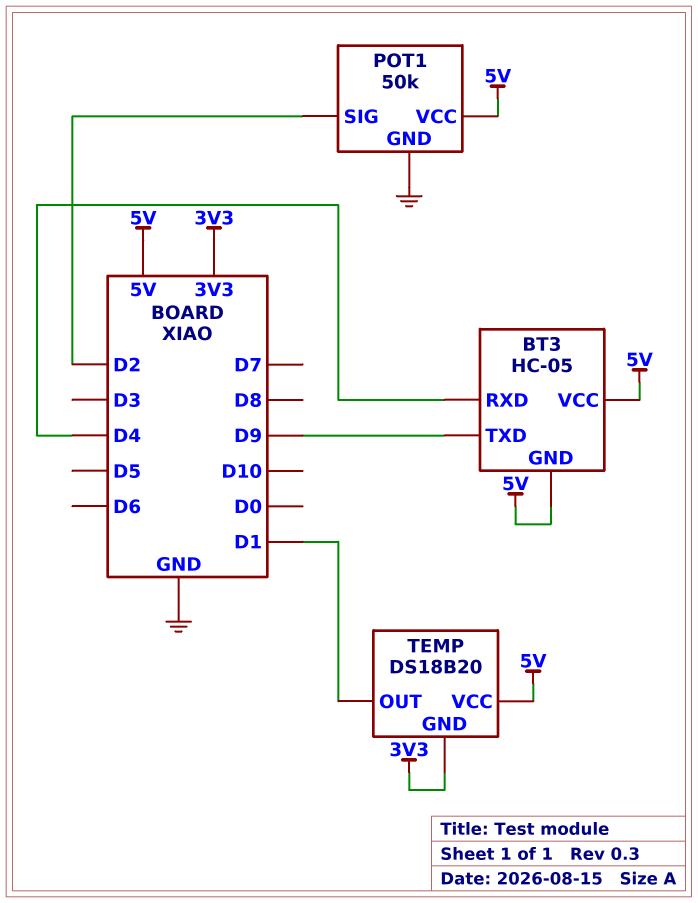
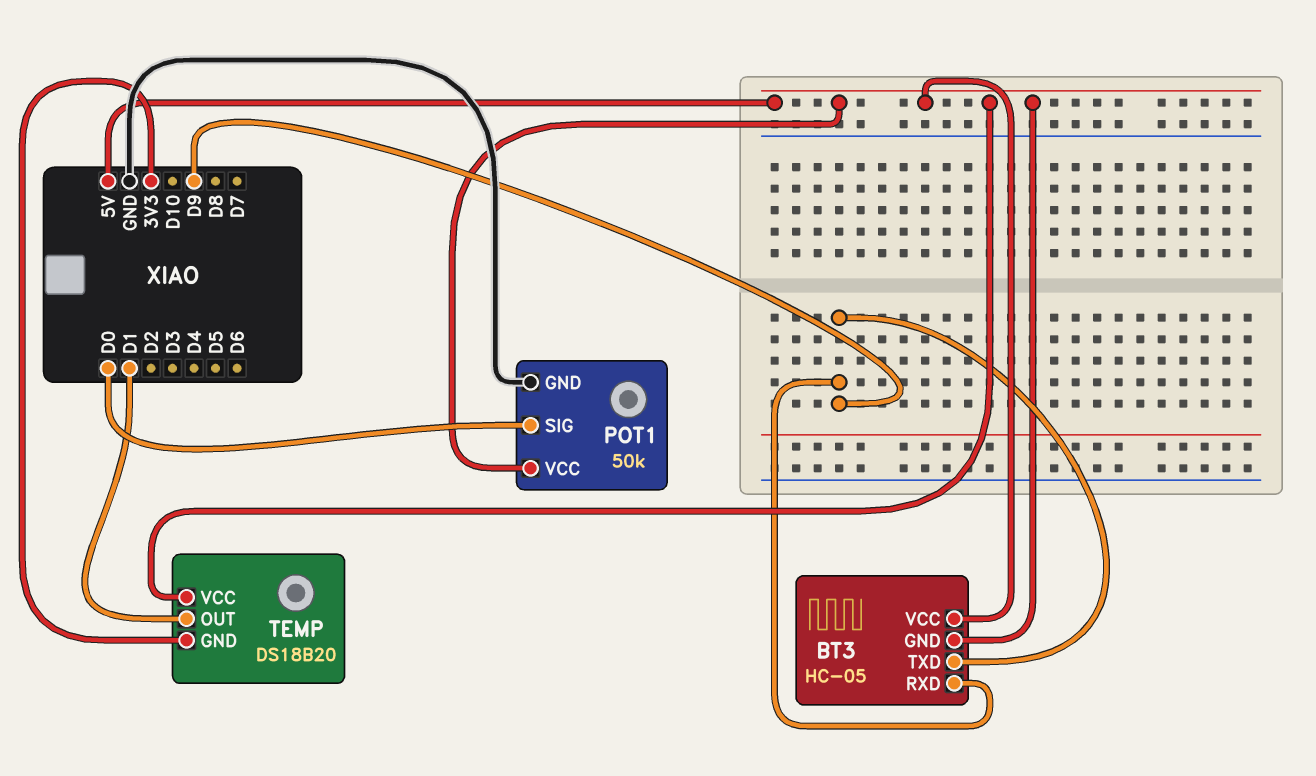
BT3 pin RXD: D4 -> D9
POT1 pin SIG: D2 -> D0

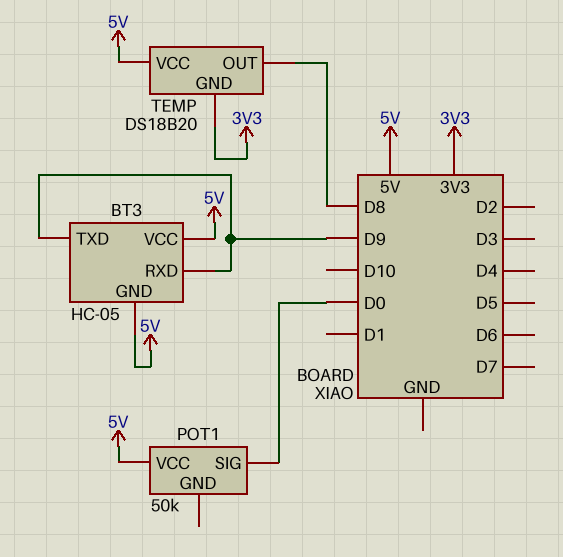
POT1 pin GND: GND -> none
TEMP pin OUT: D1 -> D8

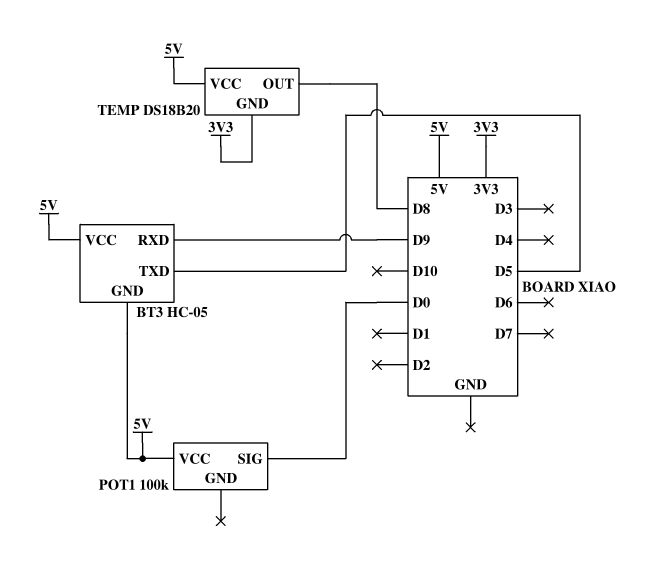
BT3 pin TXD: D9 -> D5
POT1: 50k -> 100k

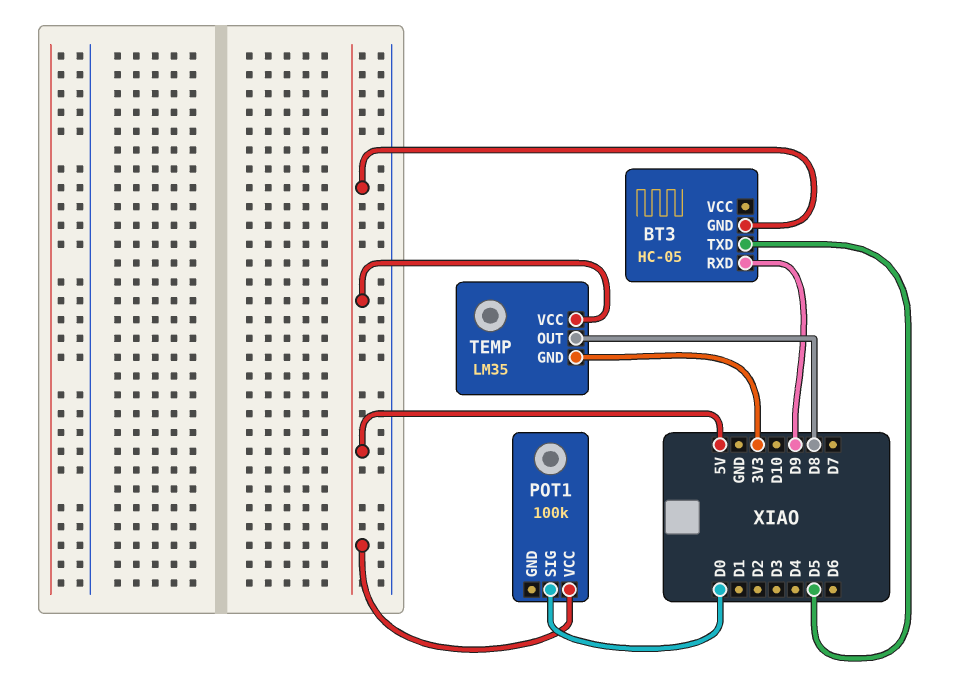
BT3 pin VCC: 5V -> none
TEMP: DS18B20 -> LM35

